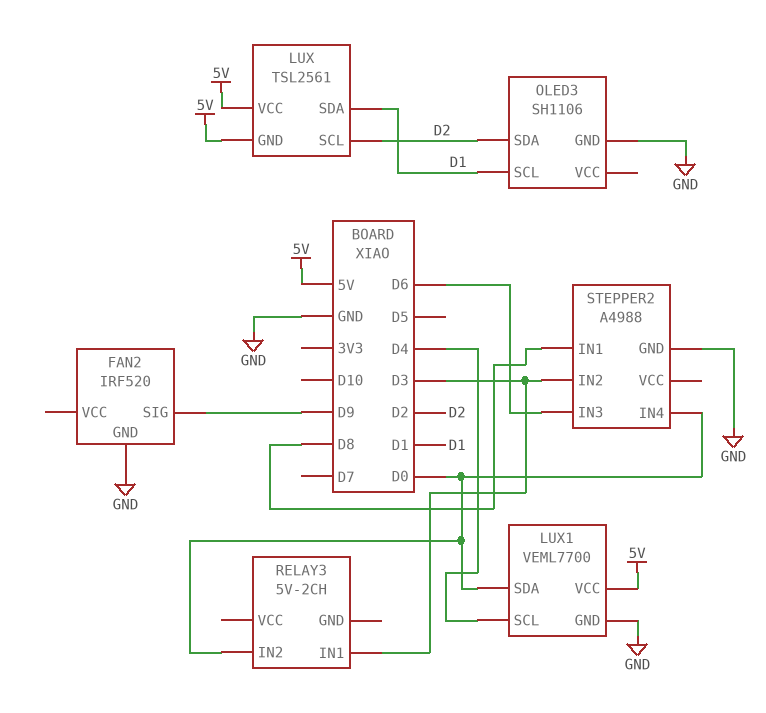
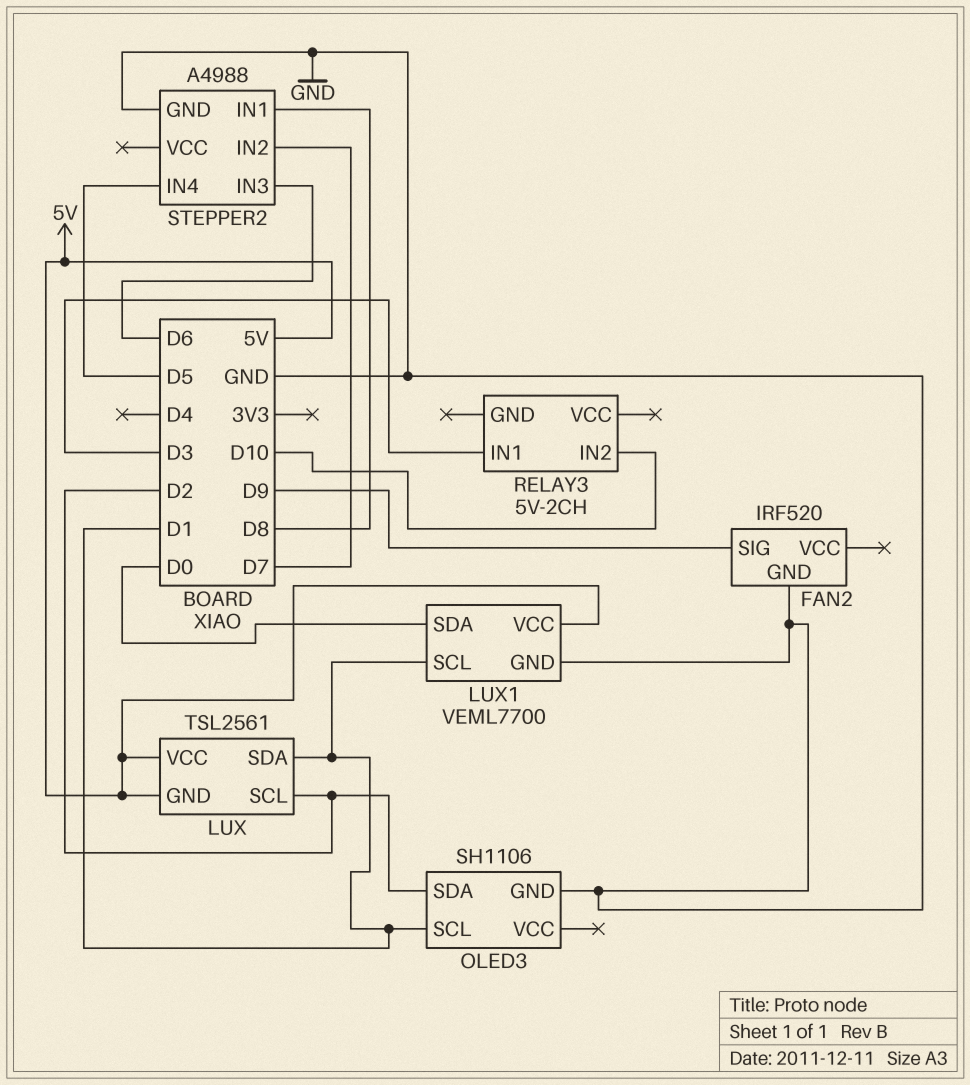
LUX1 pin SCL: D4 -> D1
RELAY3 pin IN2: D0 -> D10
STEPPER2 pin IN2: D3 -> D7
STEPPER2 pin IN4: D0 -> D5

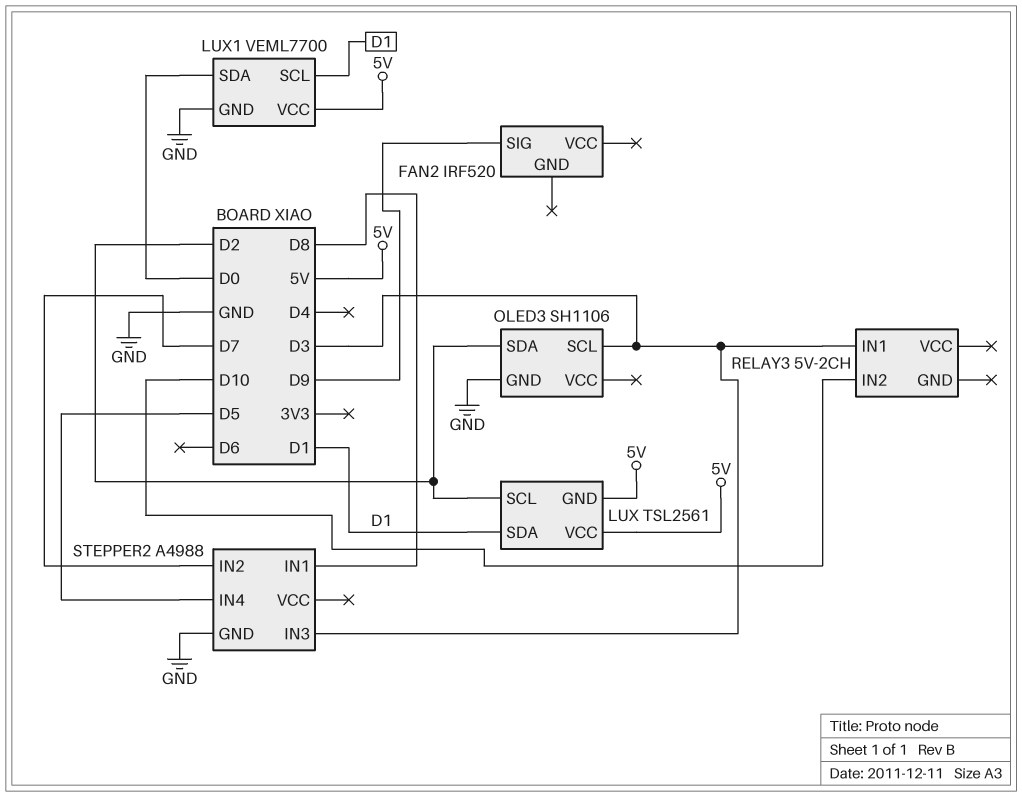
FAN2 pin GND: GND -> none
OLED3 pin SCL: D1 -> D3
STEPPER2 pin IN3: D6 -> D3

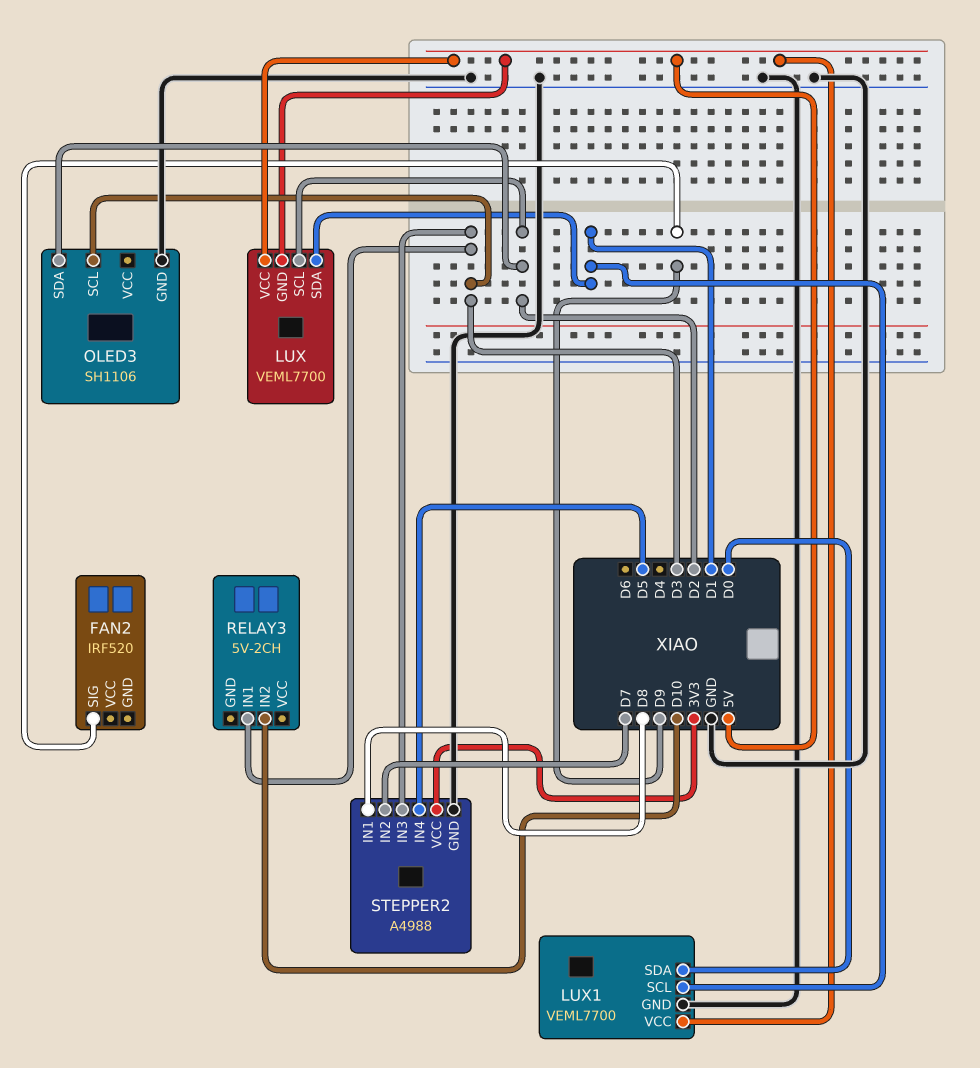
LUX: TSL2561 -> VEML7700
STEPPER2 pin VCC: none -> 3V3

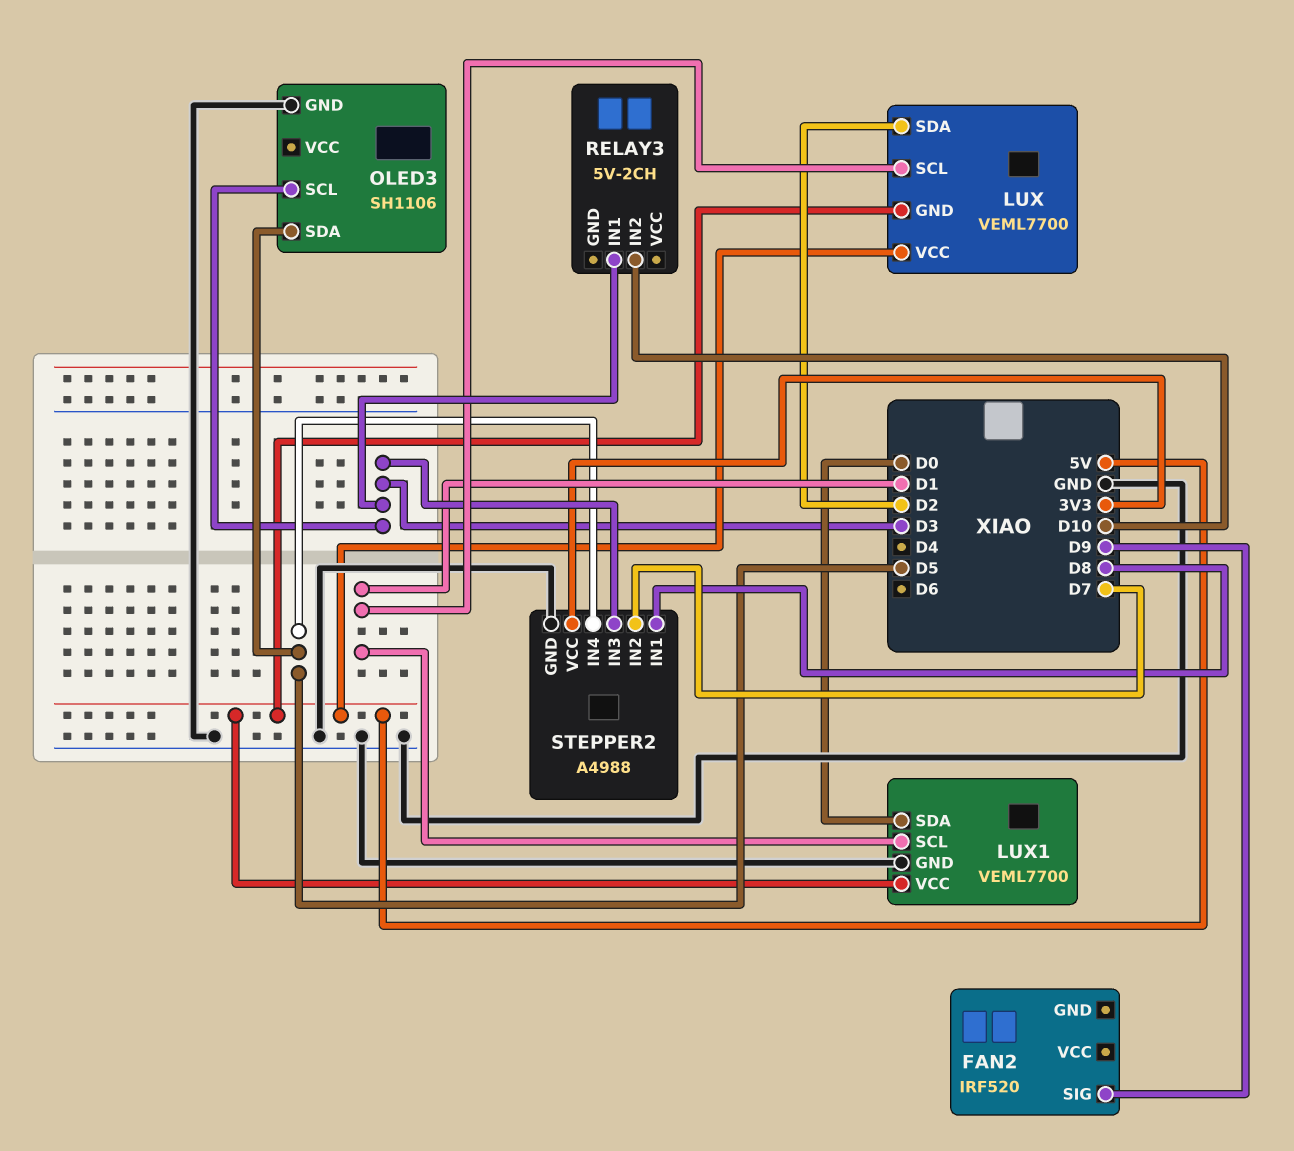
LUX pin SCL: D2 -> D1
LUX pin SDA: D1 -> D2
OLED3 pin SDA: D2 -> D5

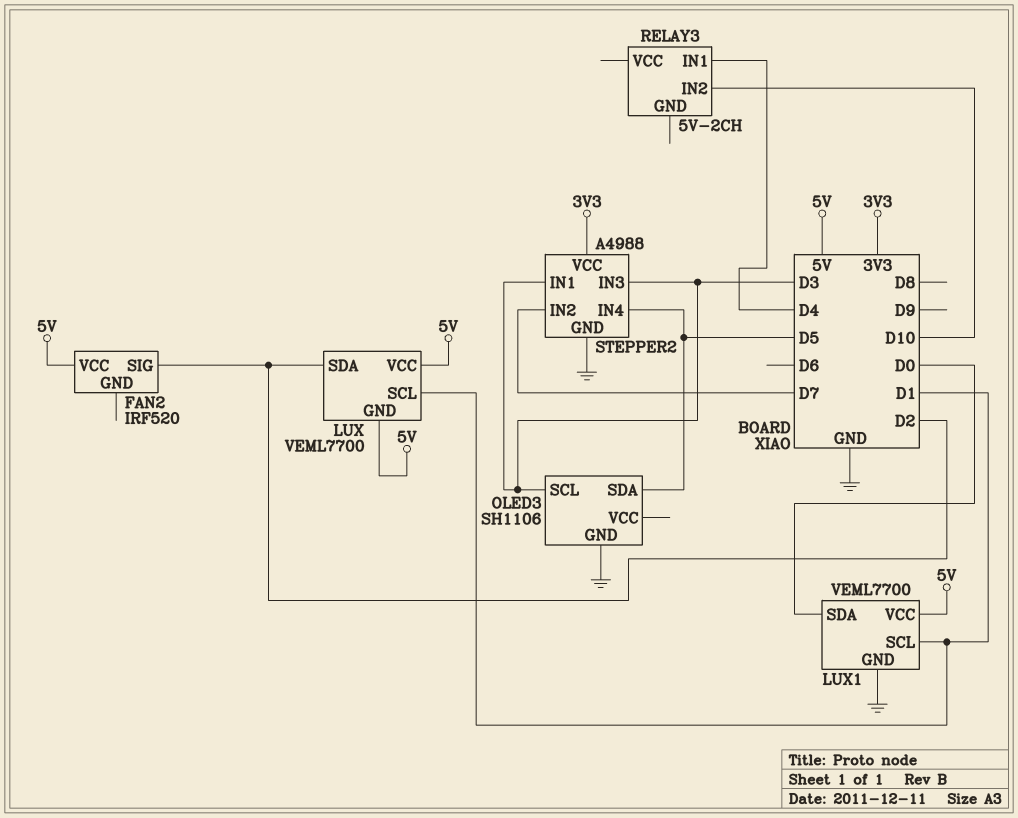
FAN2 pin SIG: D9 -> D2
FAN2 pin VCC: none -> 5V
RELAY3 pin IN1: D3 -> D4
STEPPER2 pin IN1: D8 -> D3

